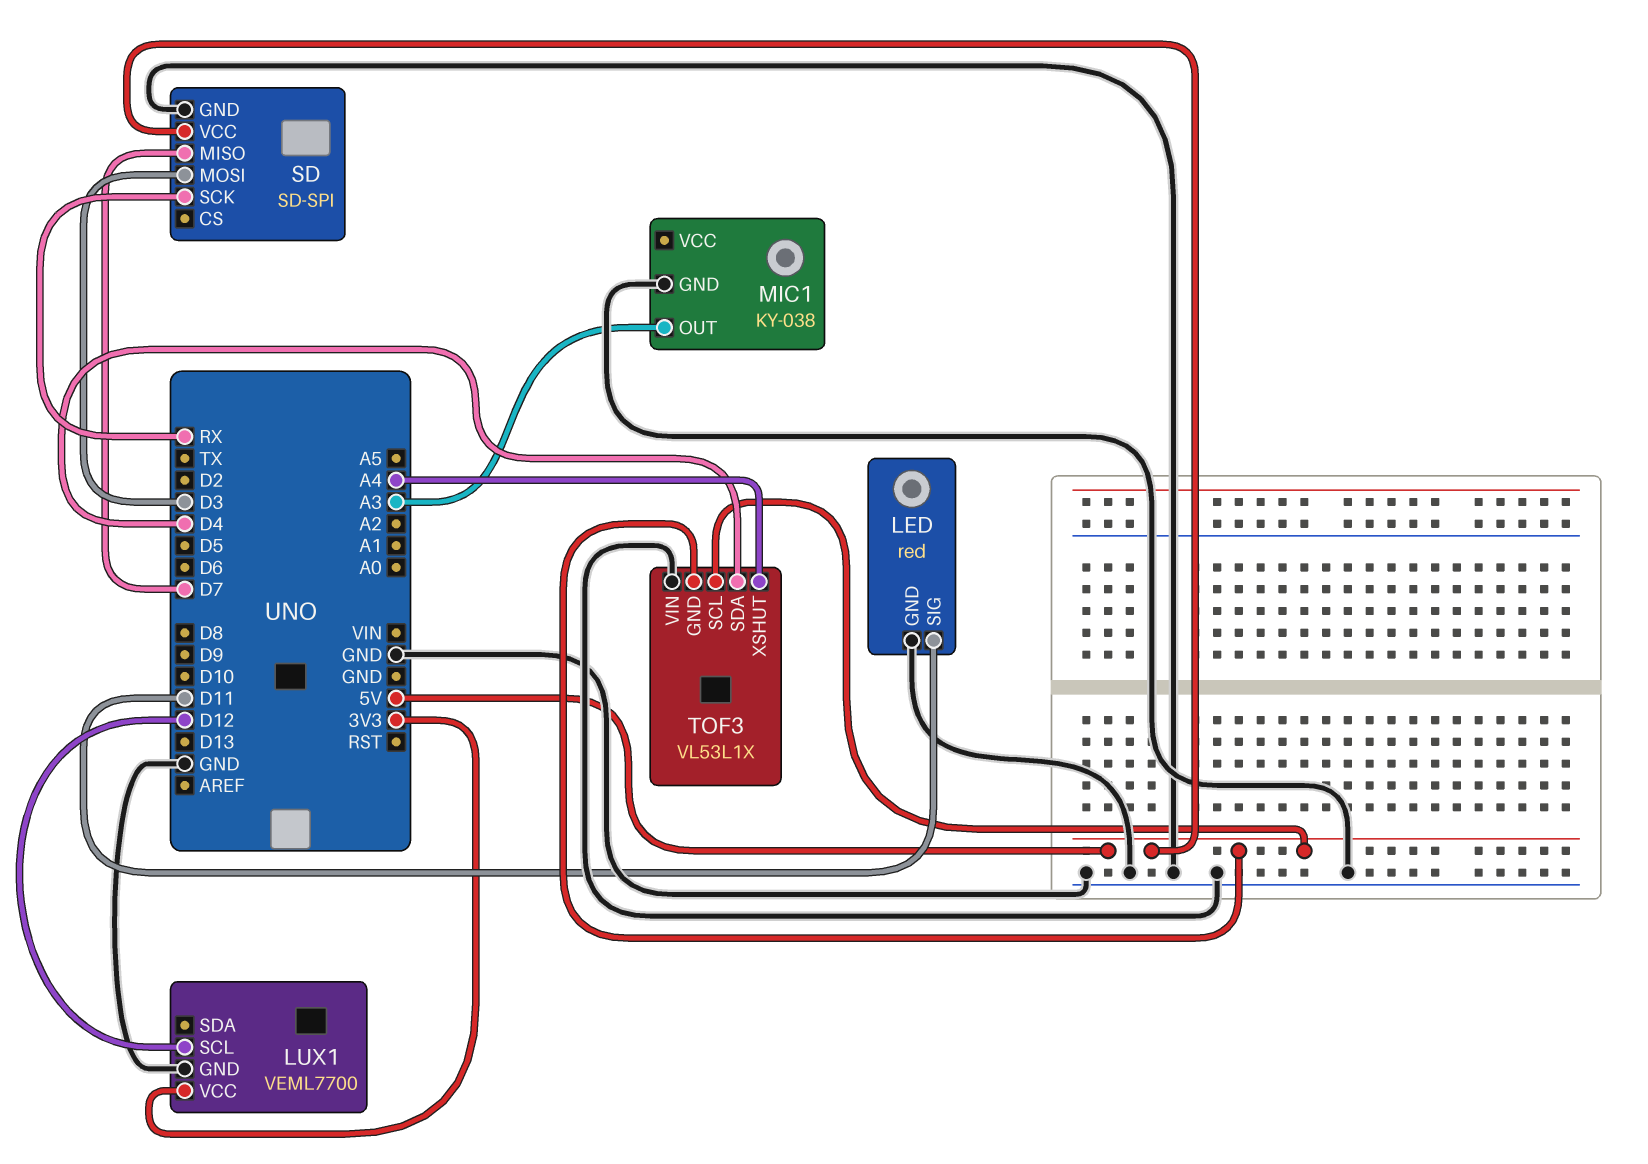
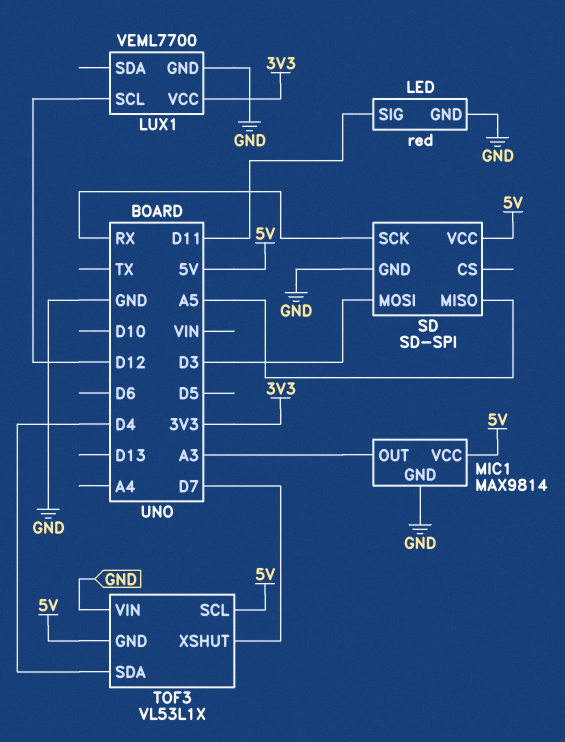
MIC1: KY-038 -> MAX9814
MIC1 pin VCC: none -> 5V
SD pin MISO: D7 -> A5
TOF3 pin XSHUT: A4 -> D7

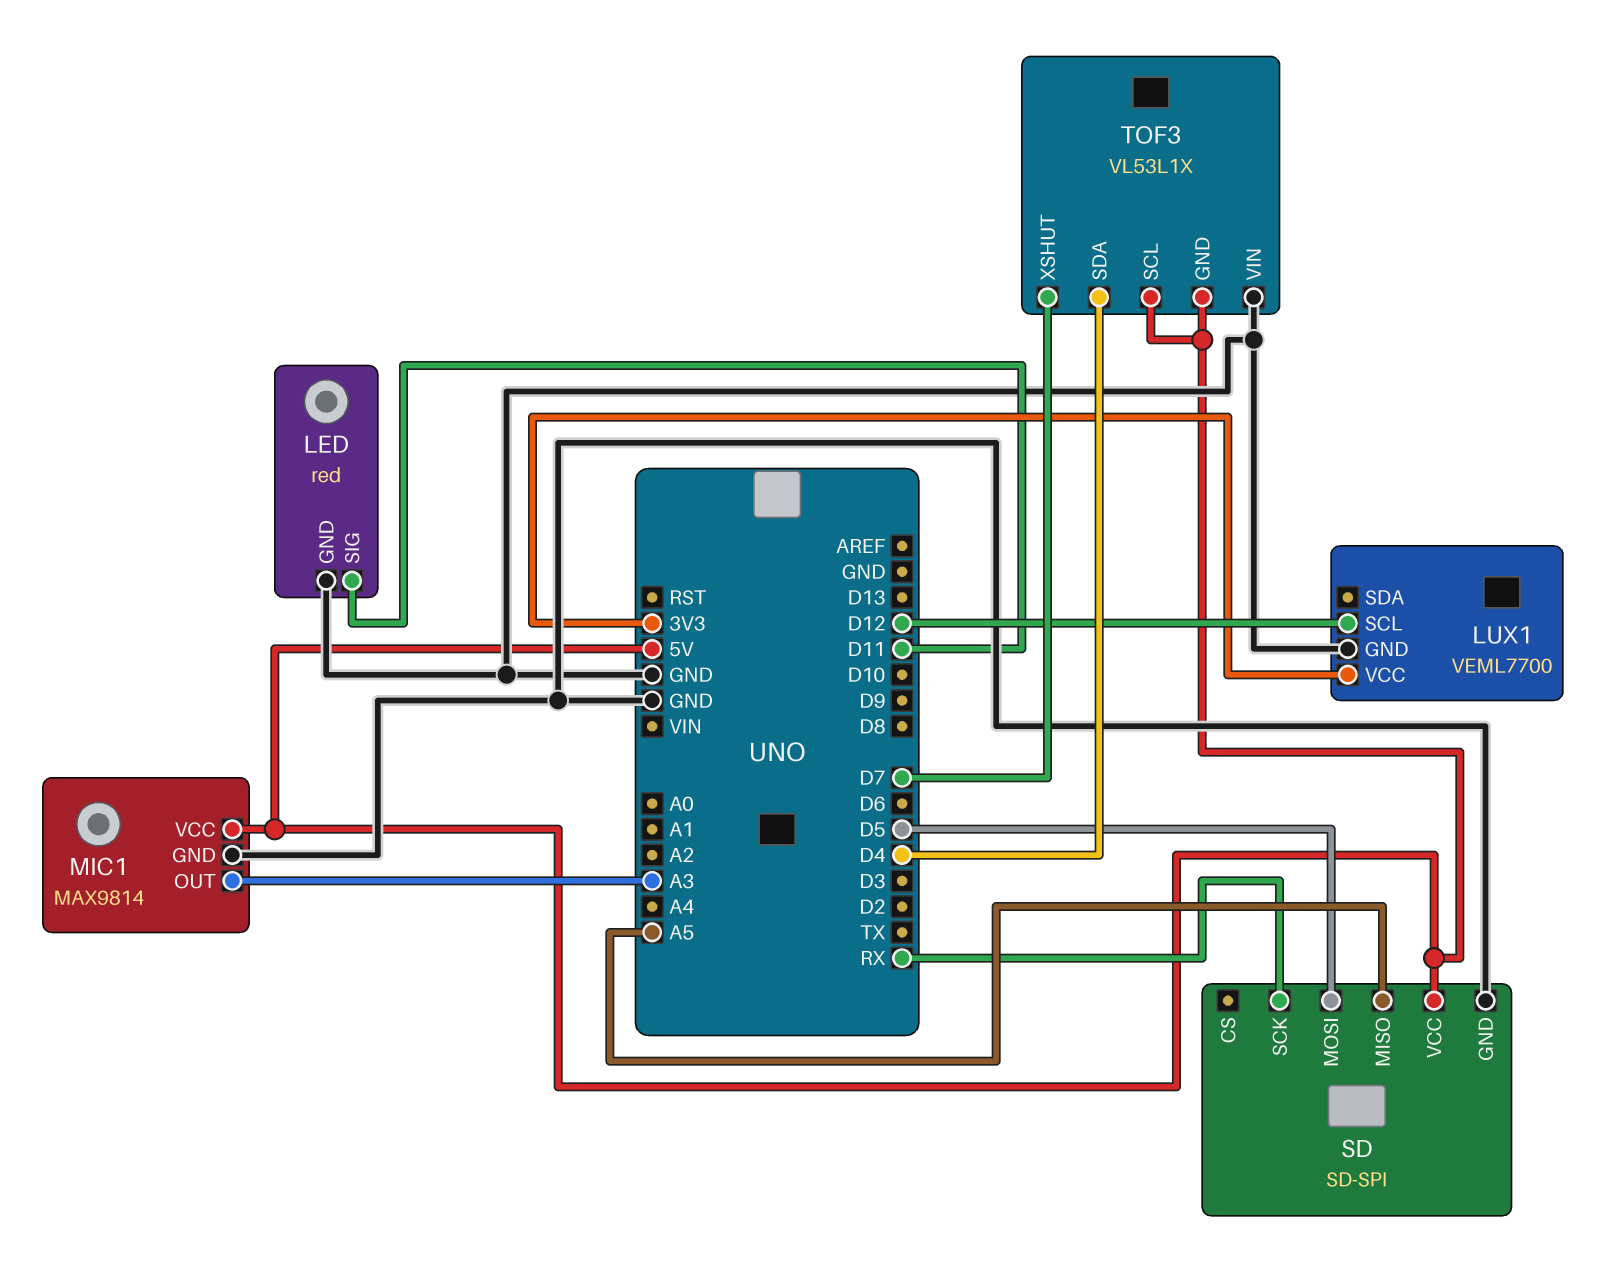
SD pin MOSI: D3 -> D5

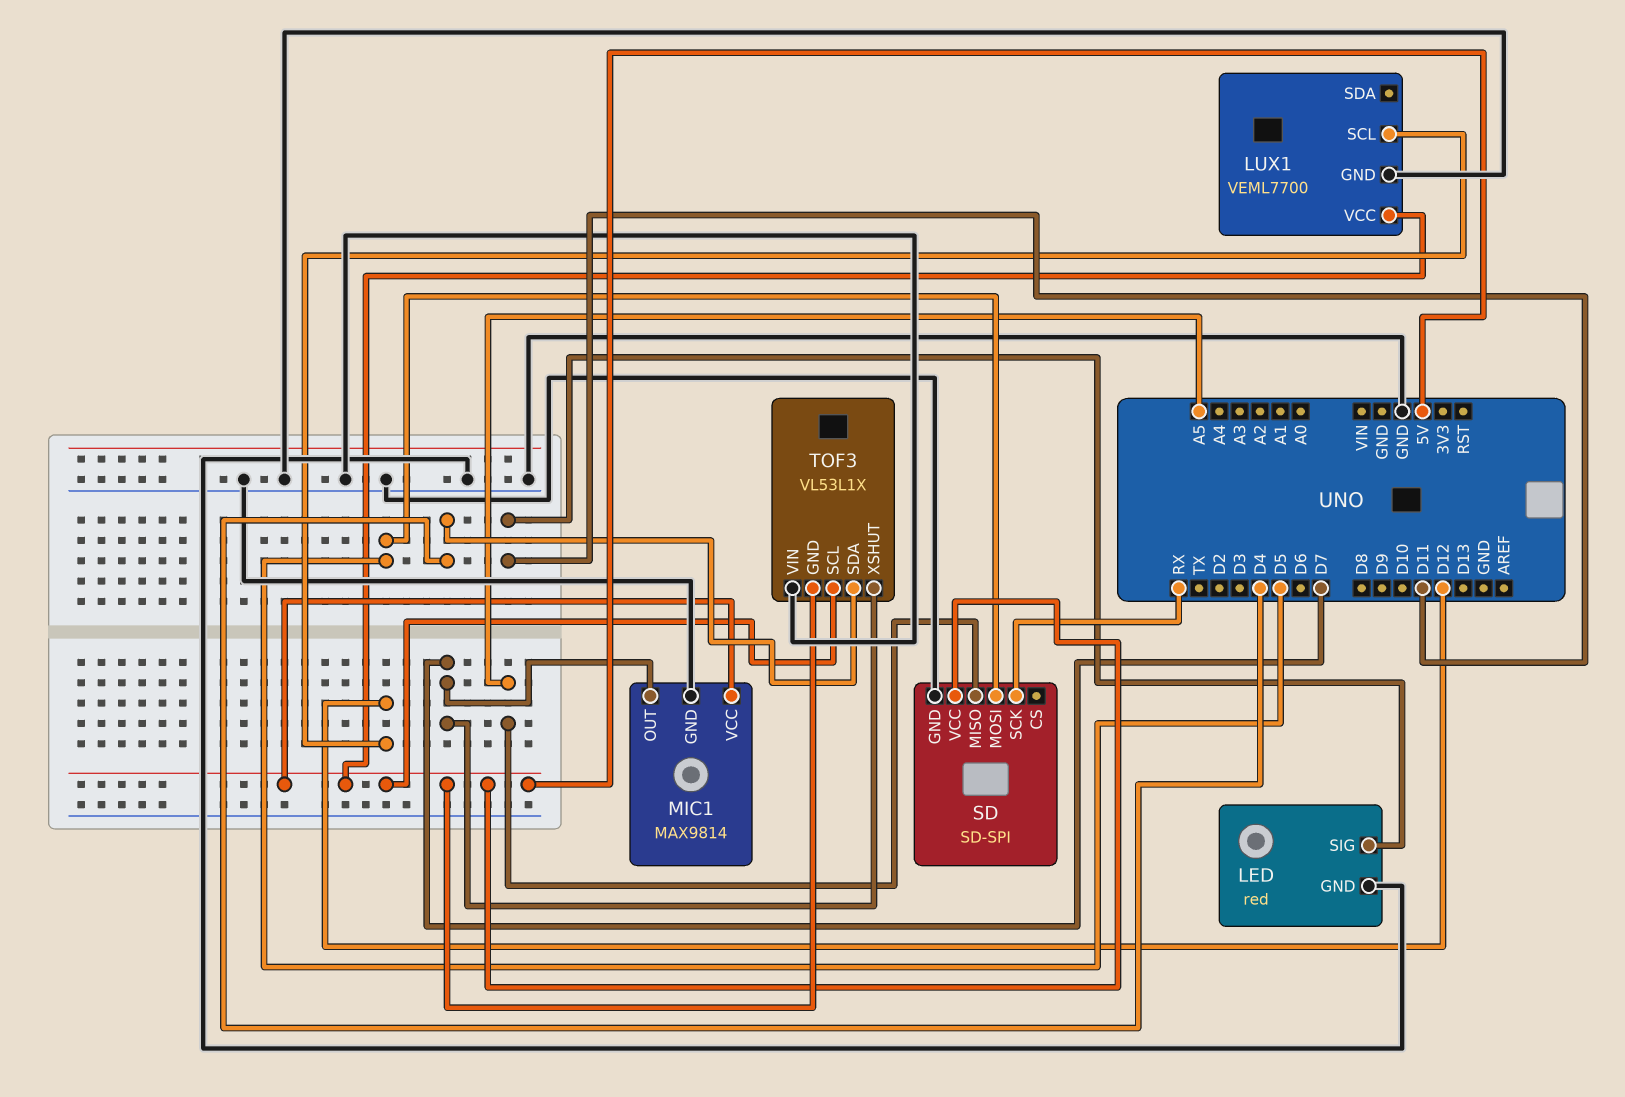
LUX1 pin VCC: 3V3 -> 5V
MIC1 pin OUT: A3 -> D7

